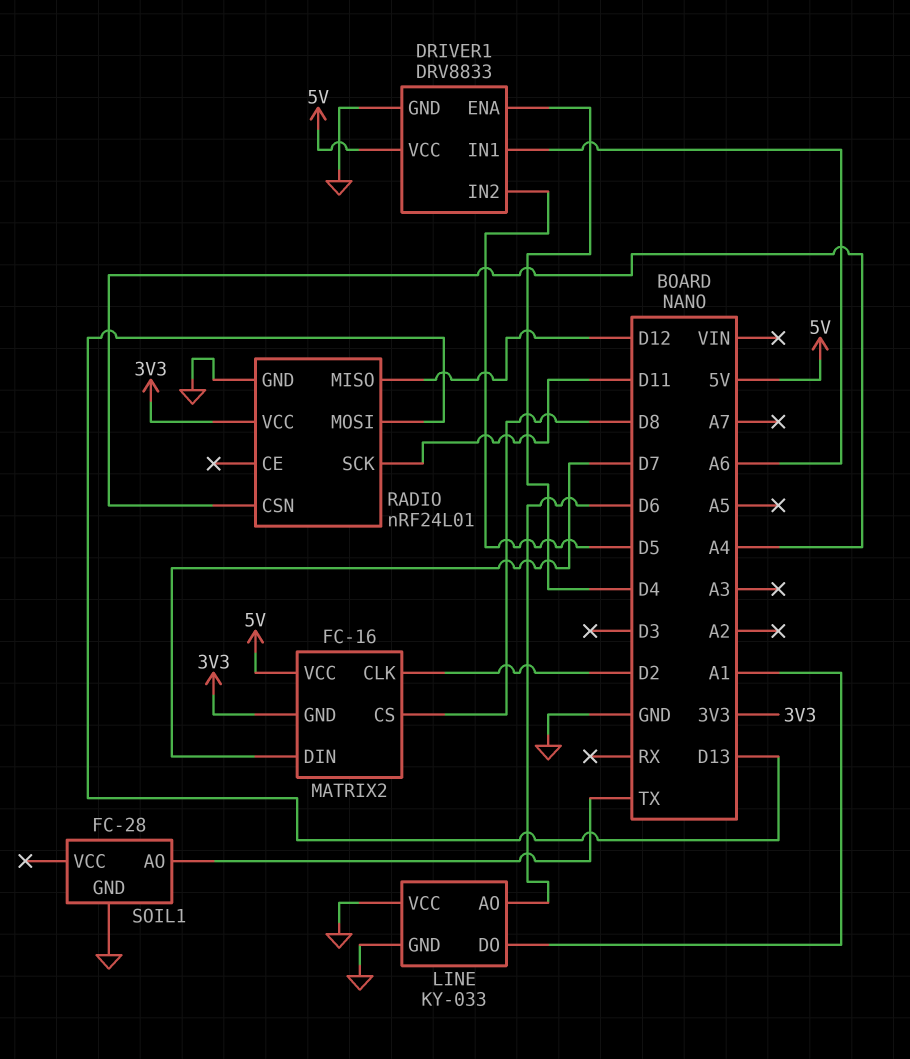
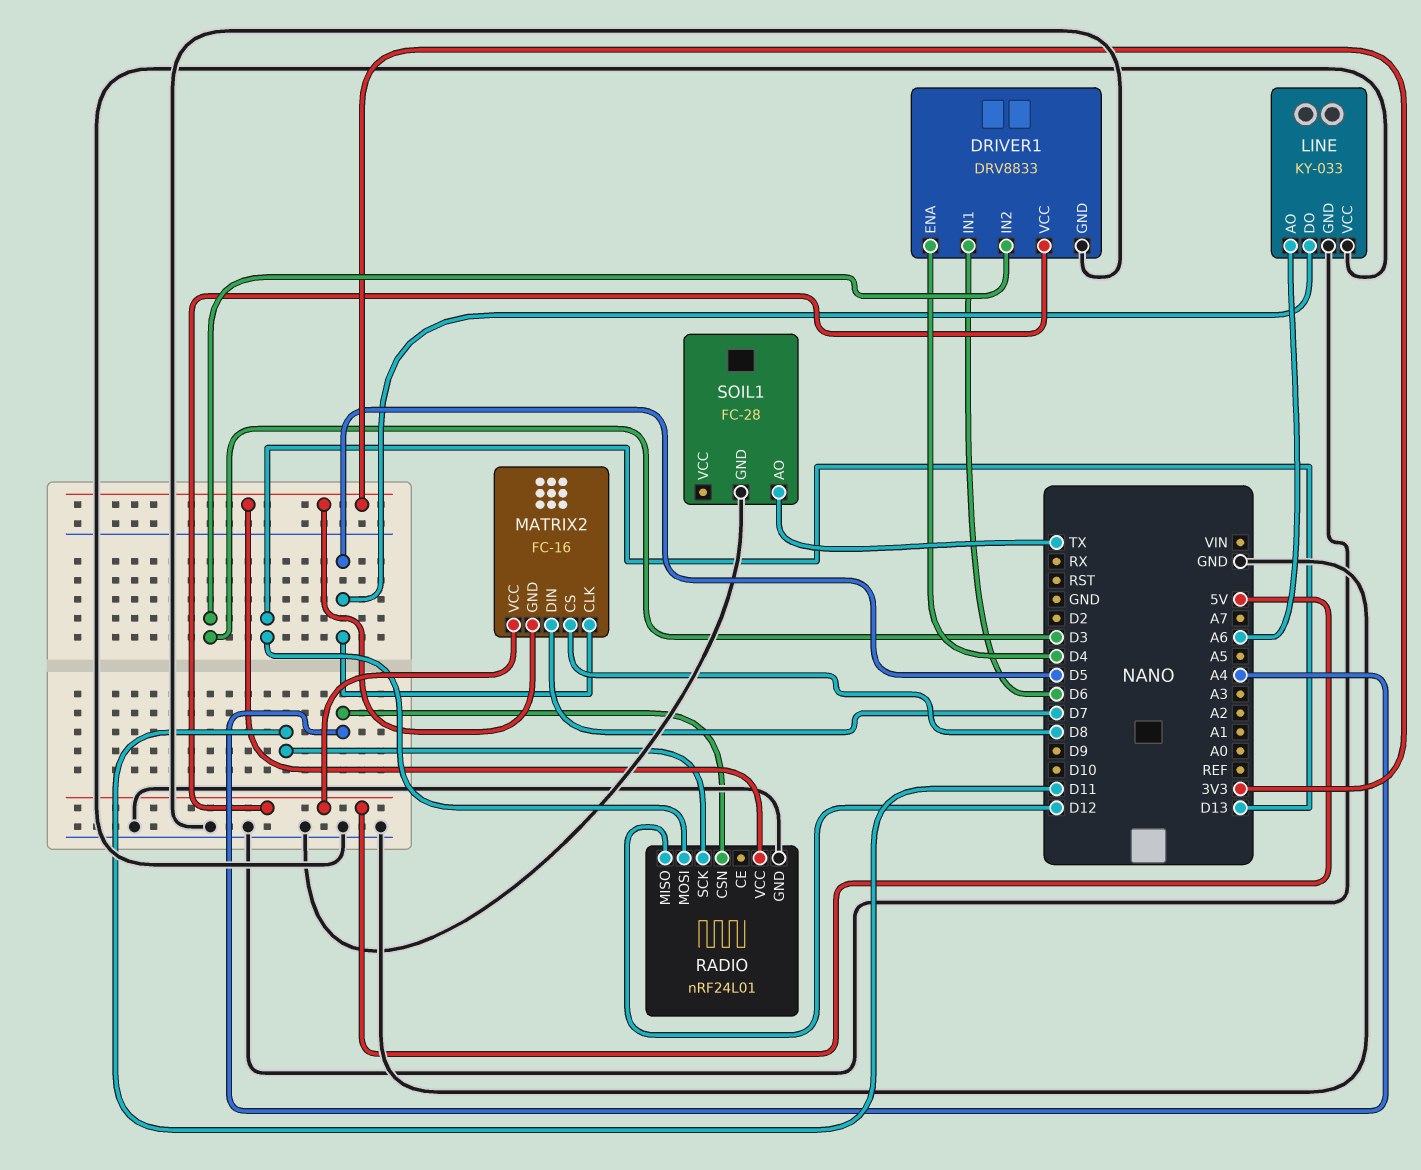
DRIVER1 pin IN1: A6 -> D6
DRIVER1 pin IN2: D5 -> D3
LINE pin AO: D6 -> A6
LINE pin DO: A1 -> D5
MATRIX2 pin CLK: D2 -> D5

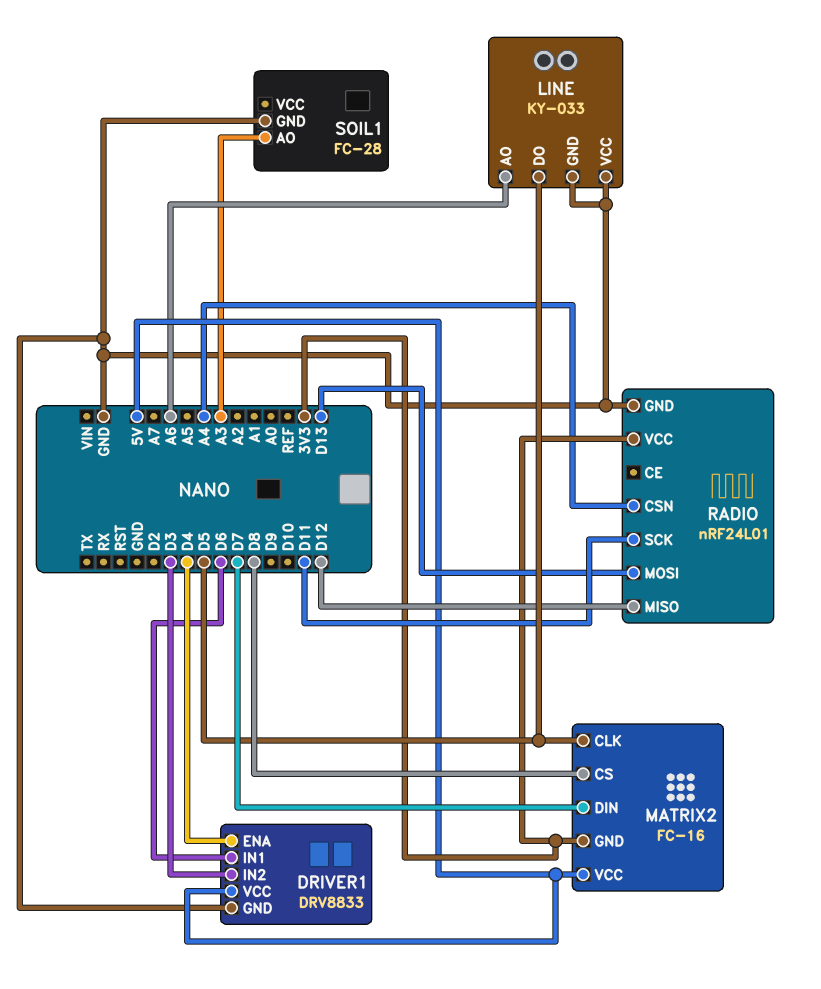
SOIL1 pin AO: TX -> A3

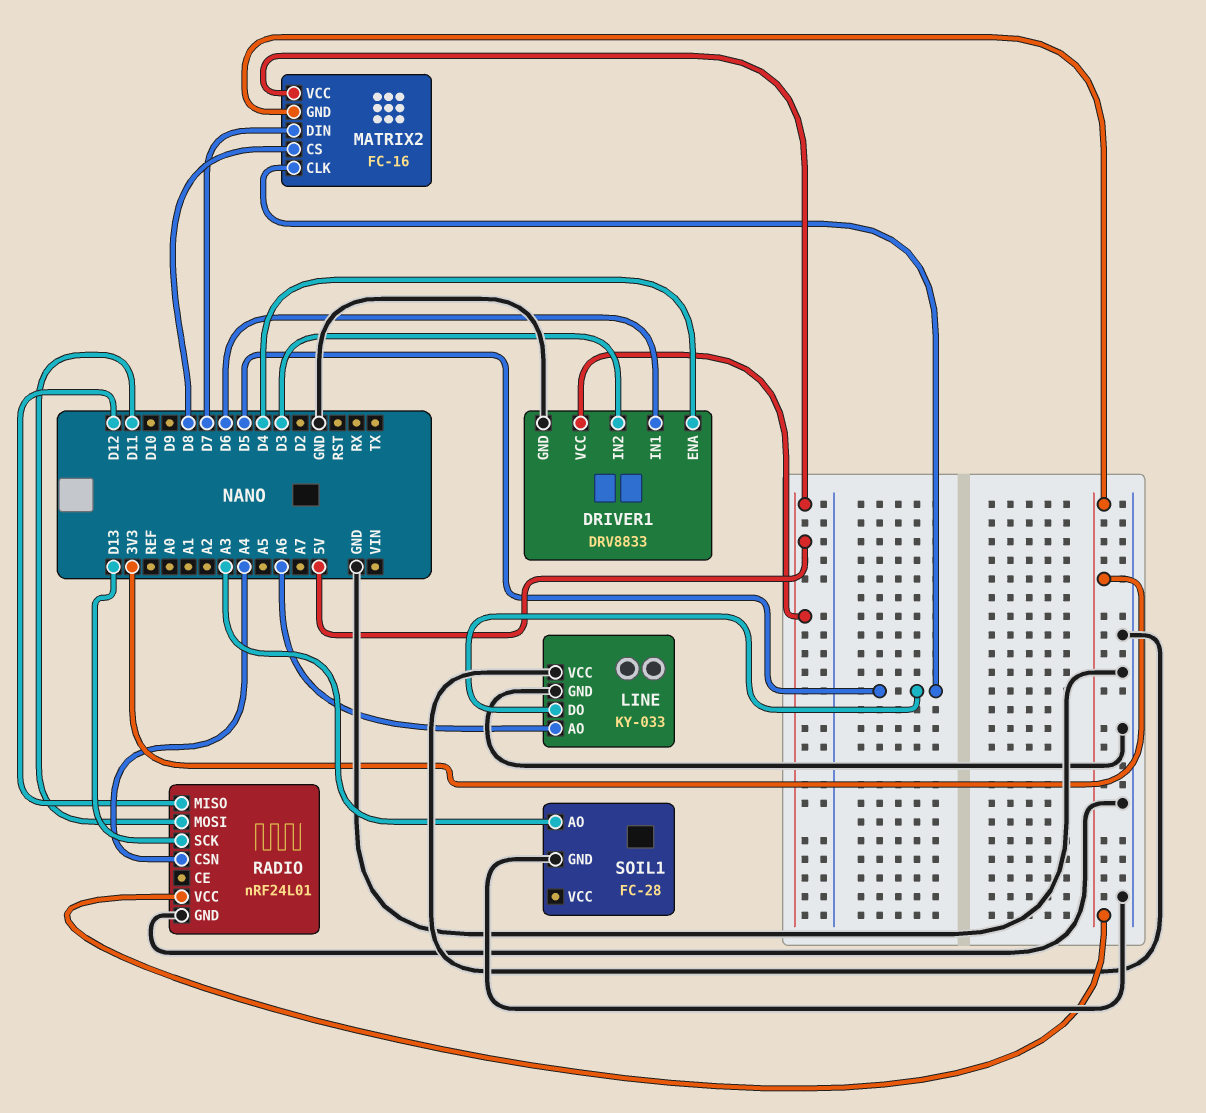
RADIO pin MOSI: D13 -> D11
RADIO pin SCK: D11 -> D13

